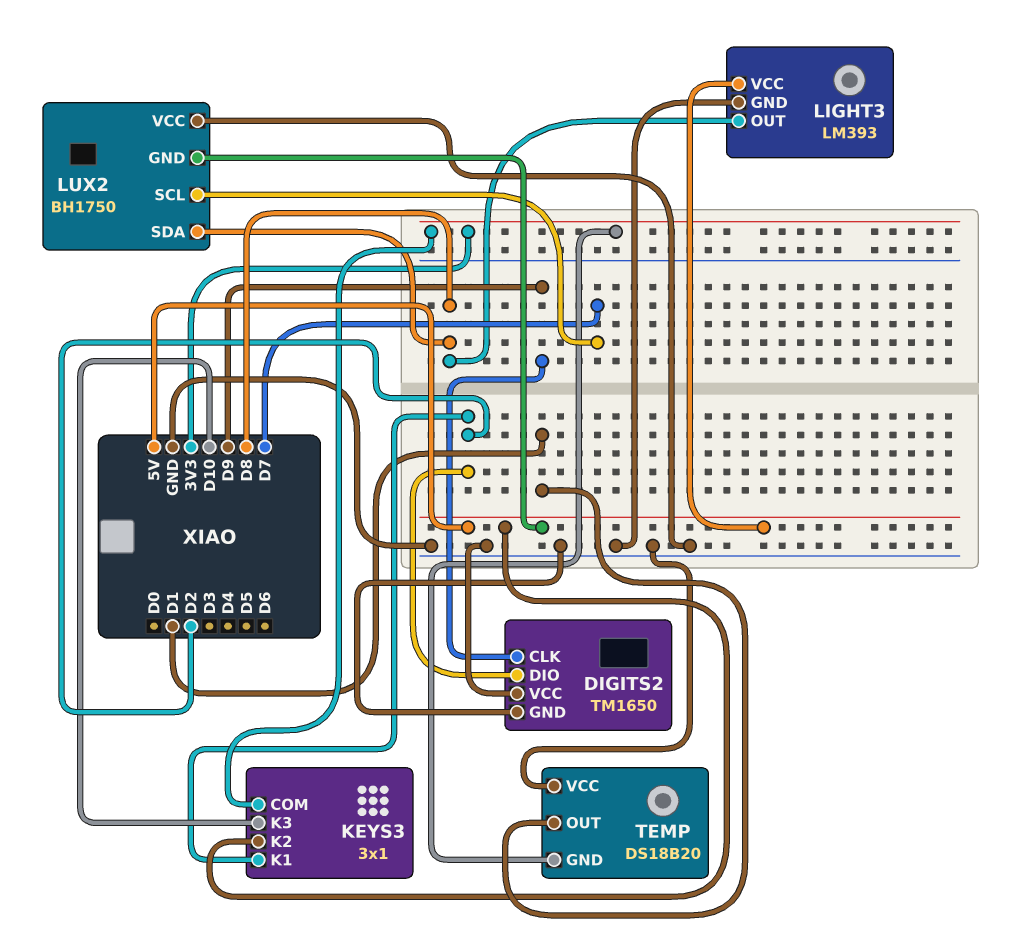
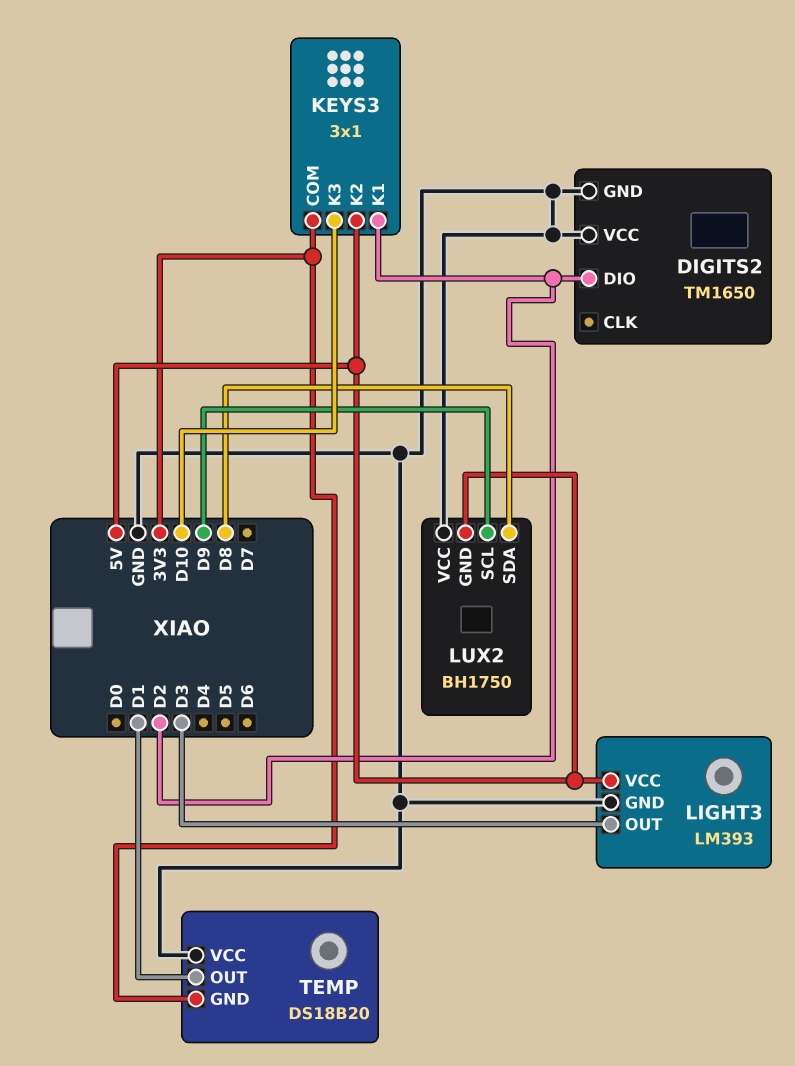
DIGITS2 pin CLK: D9 -> none
LIGHT3 pin OUT: D8 -> D3
LUX2 pin SCL: D7 -> D9

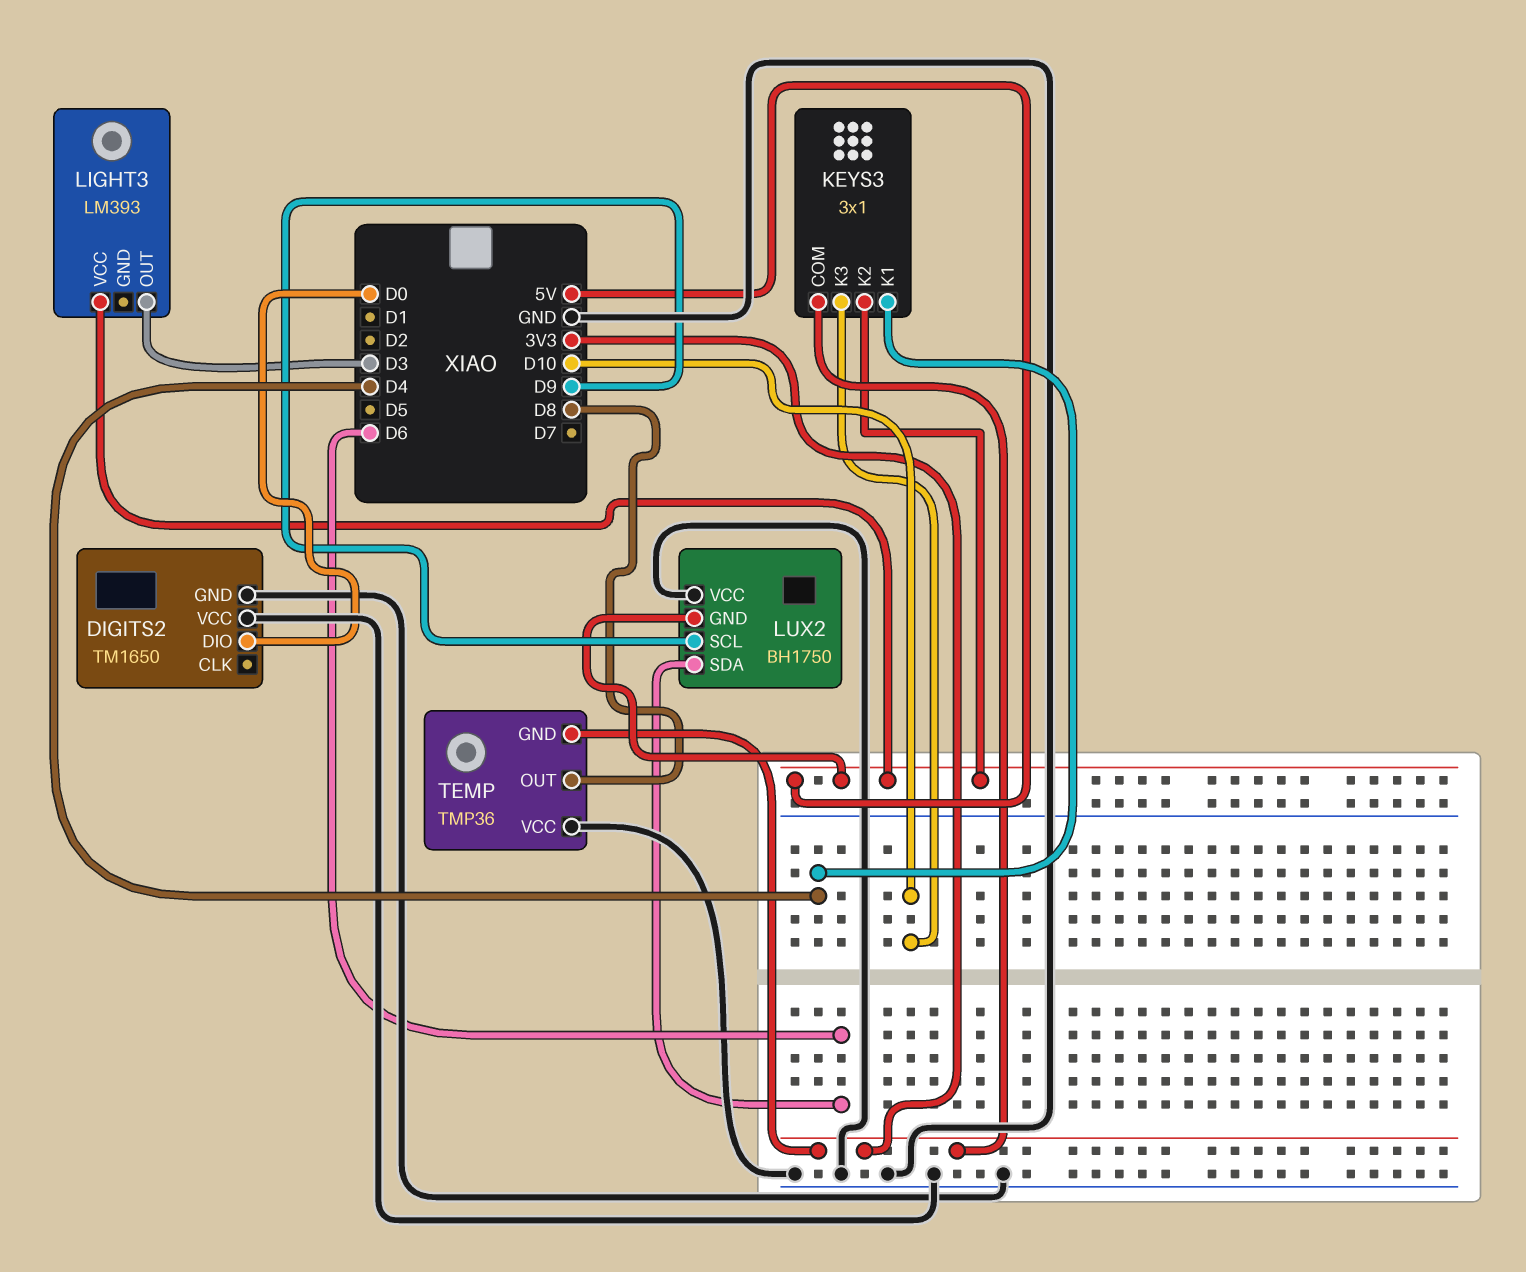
DIGITS2 pin DIO: D2 -> D0
KEYS3 pin K1: D2 -> D4
LIGHT3 pin GND: GND -> none
LUX2 pin SDA: D8 -> D6
TEMP: DS18B20 -> TMP36
TEMP pin OUT: D1 -> D8

